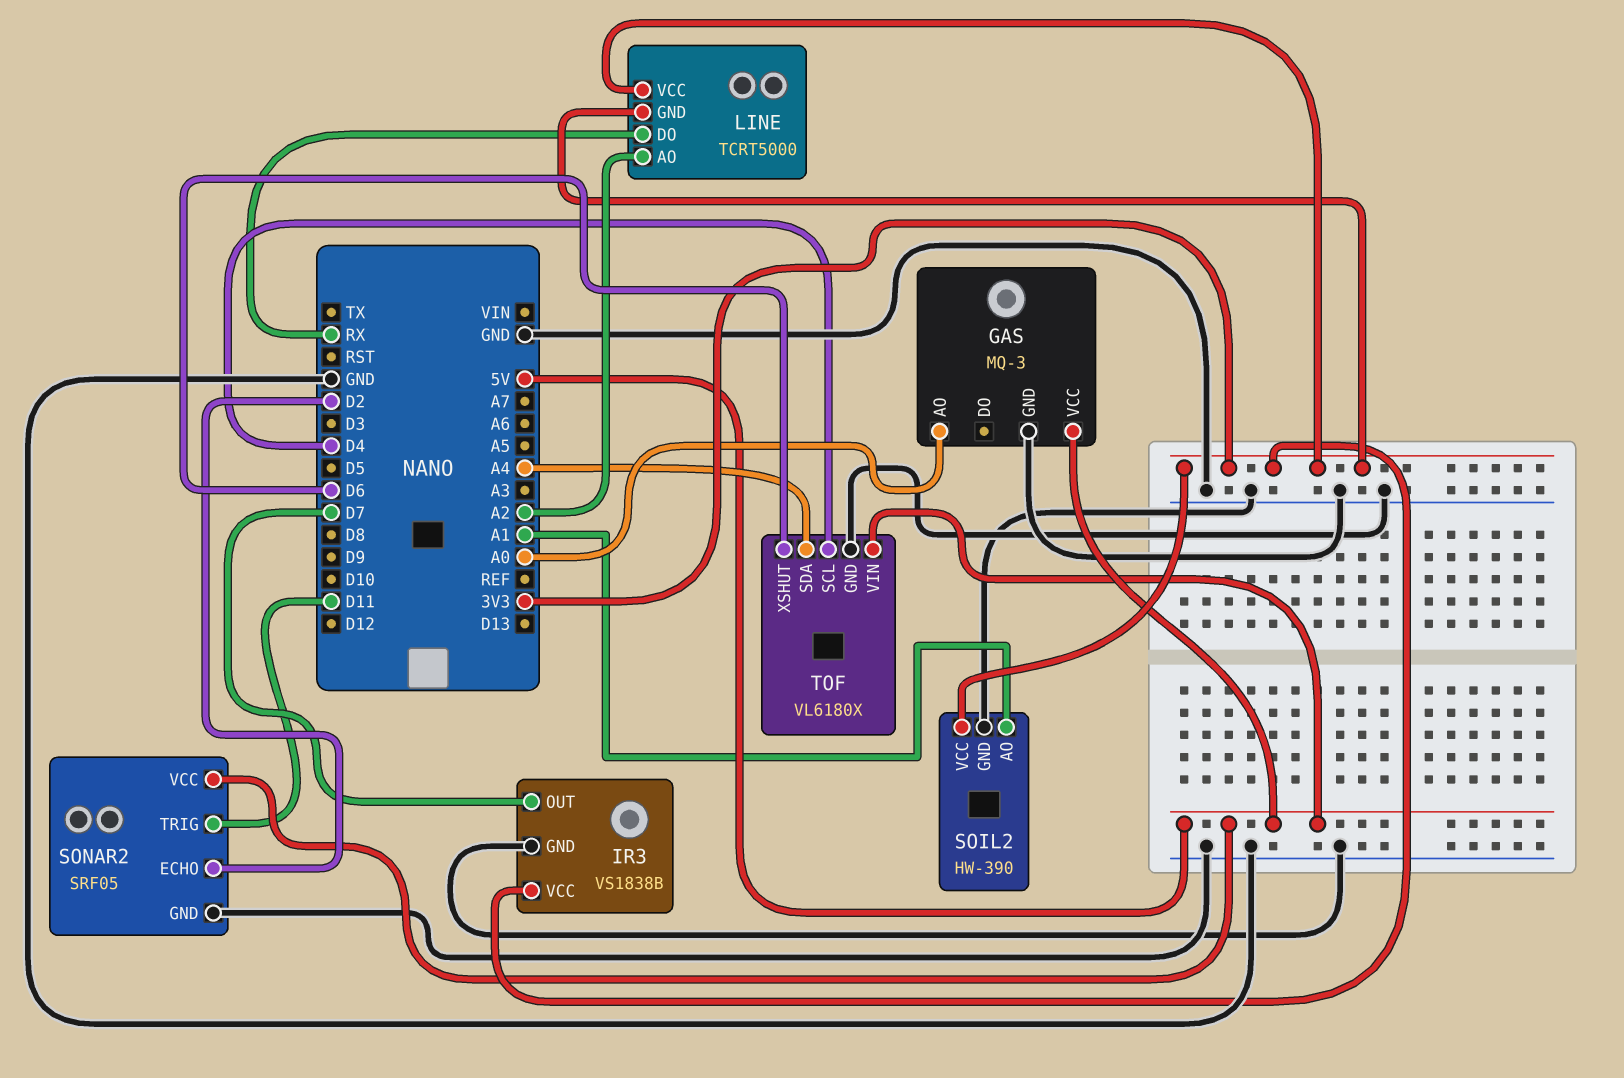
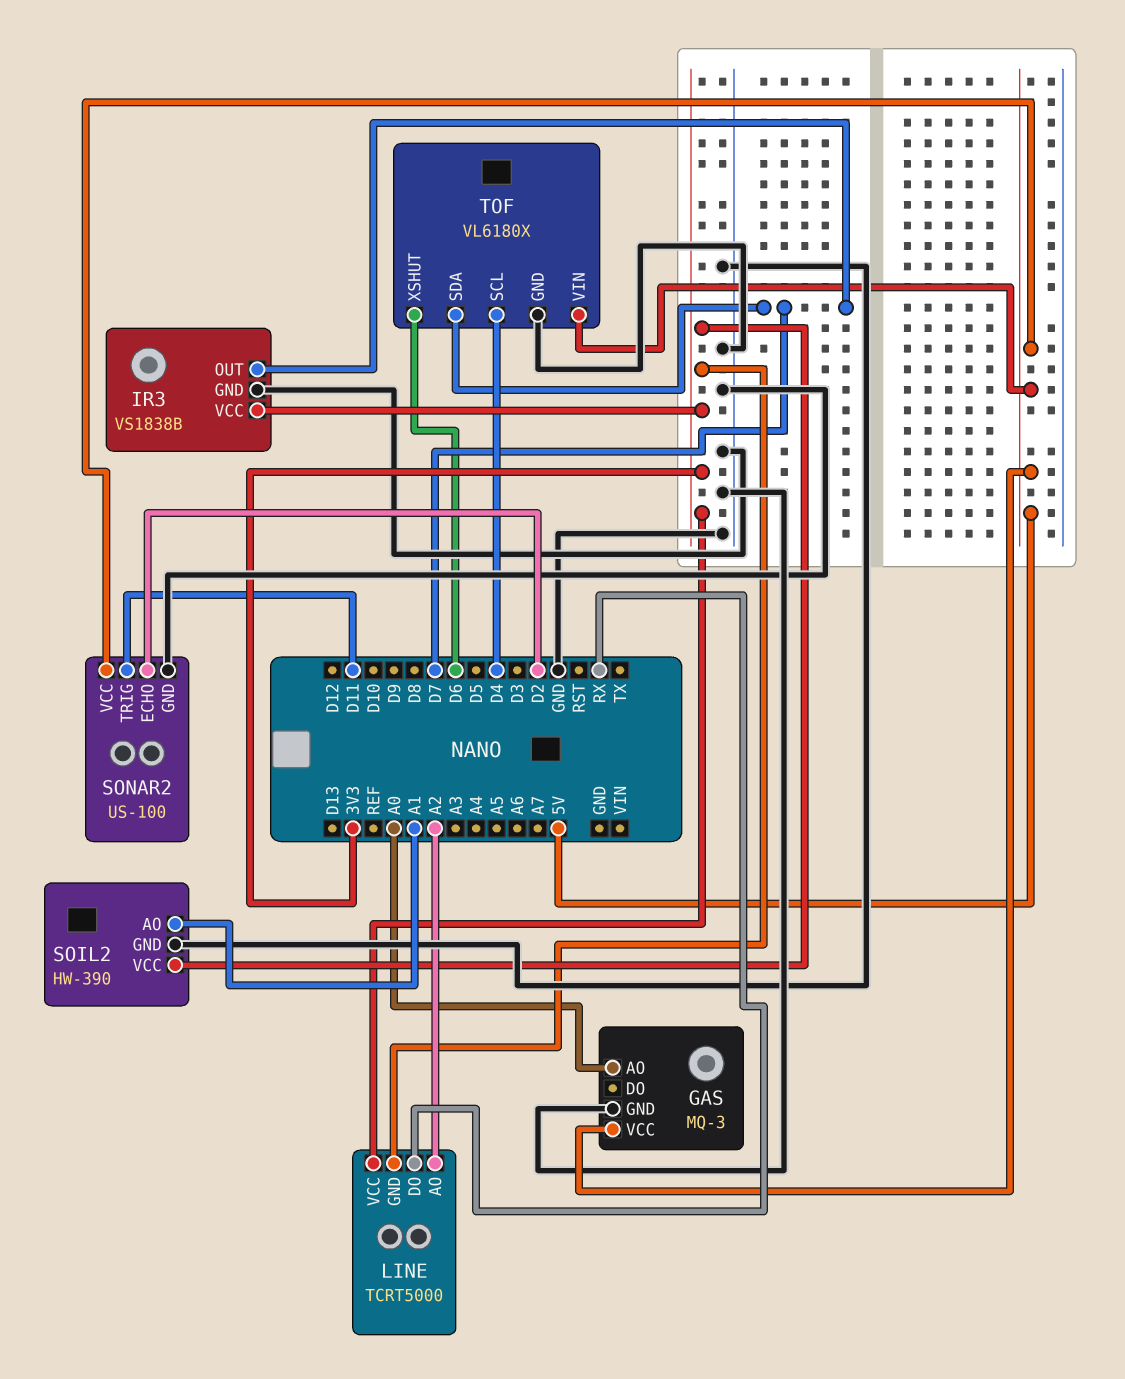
SONAR2: SRF05 -> US-100
TOF pin SDA: A4 -> D7

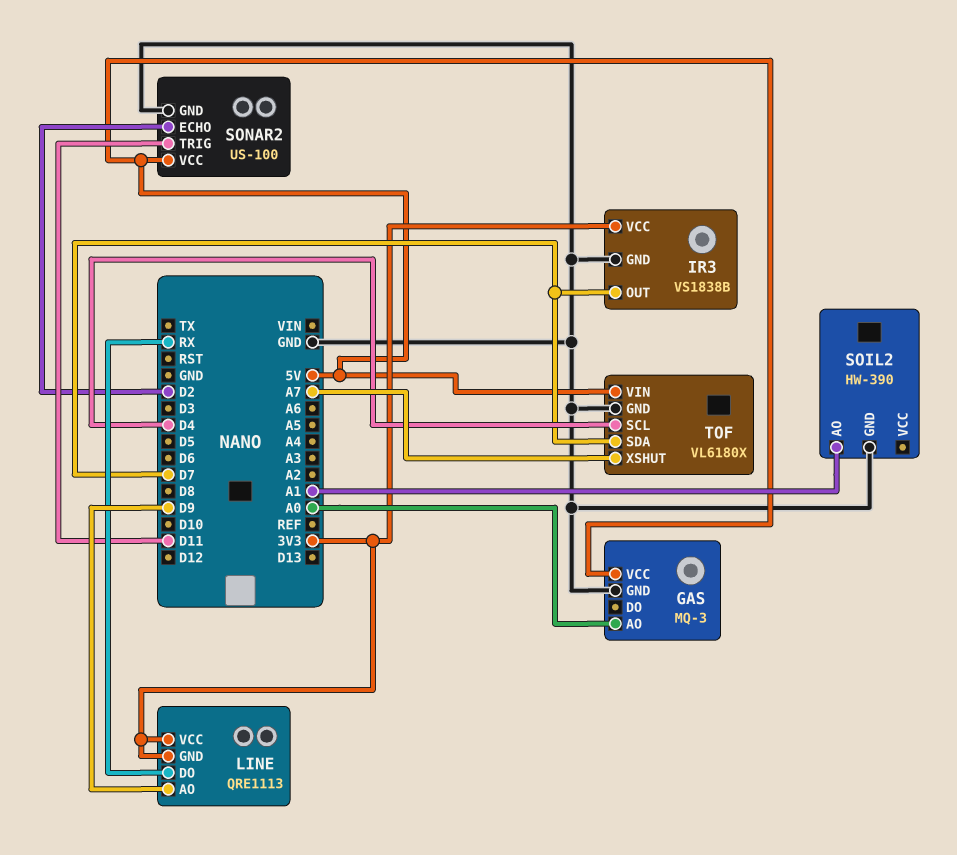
LINE: TCRT5000 -> QRE1113
LINE pin AO: A2 -> D9
SOIL2 pin VCC: 3V3 -> none
TOF pin XSHUT: D6 -> A7

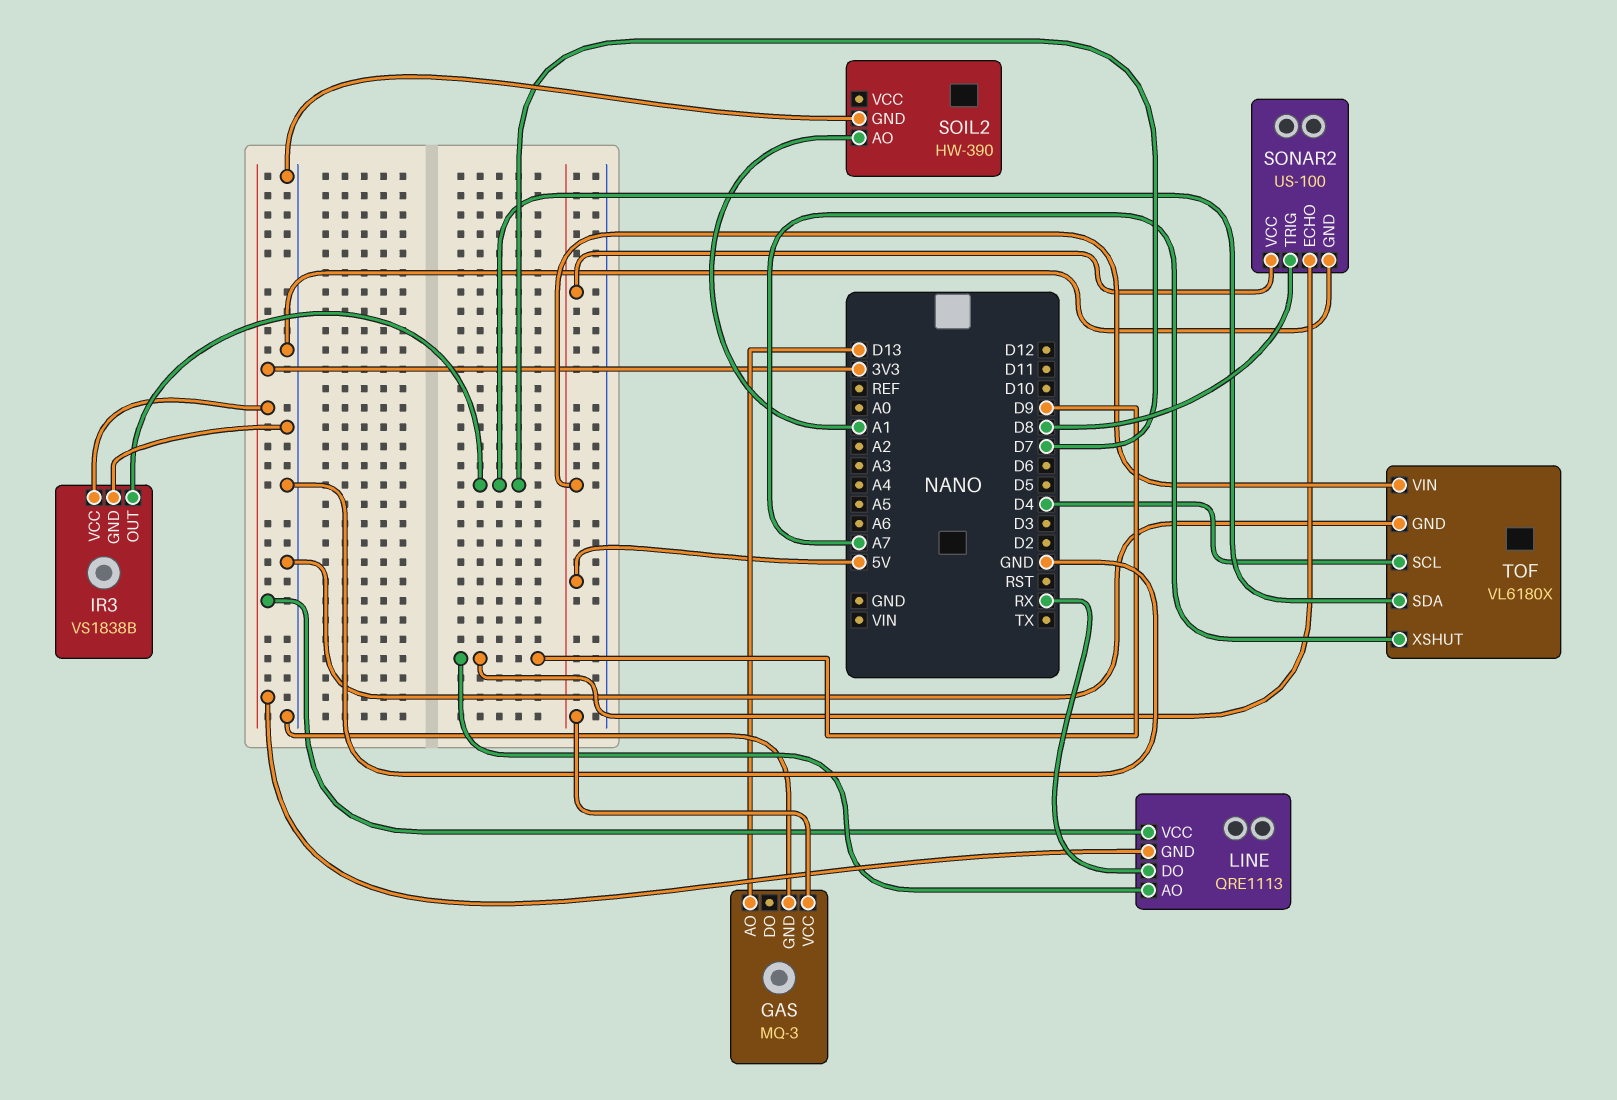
GAS pin AO: A0 -> D13
SONAR2 pin ECHO: D2 -> D9
SONAR2 pin TRIG: D11 -> D8

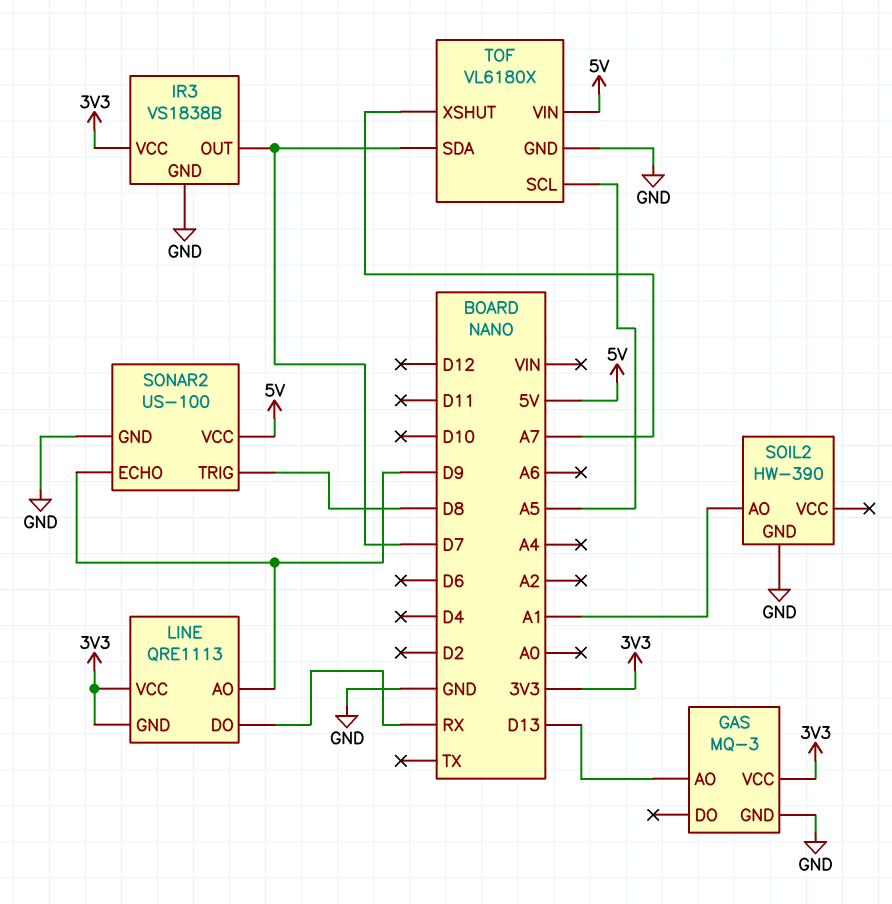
GAS pin VCC: 5V -> 3V3
TOF pin SCL: D4 -> A5

